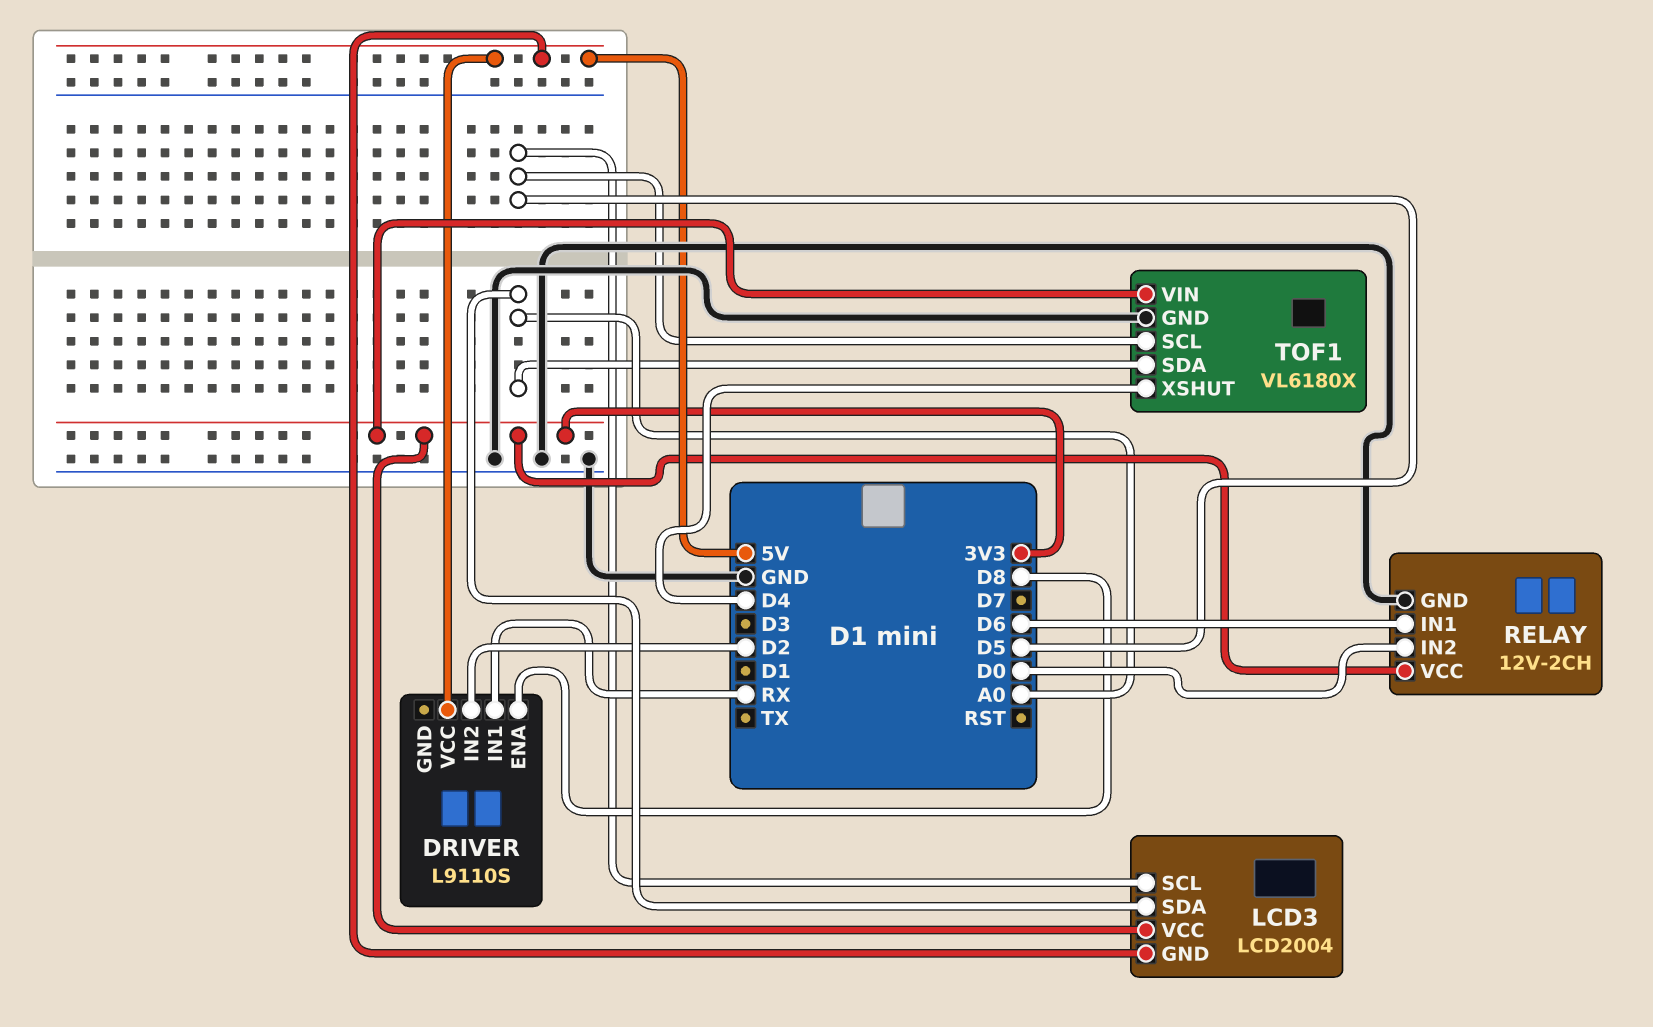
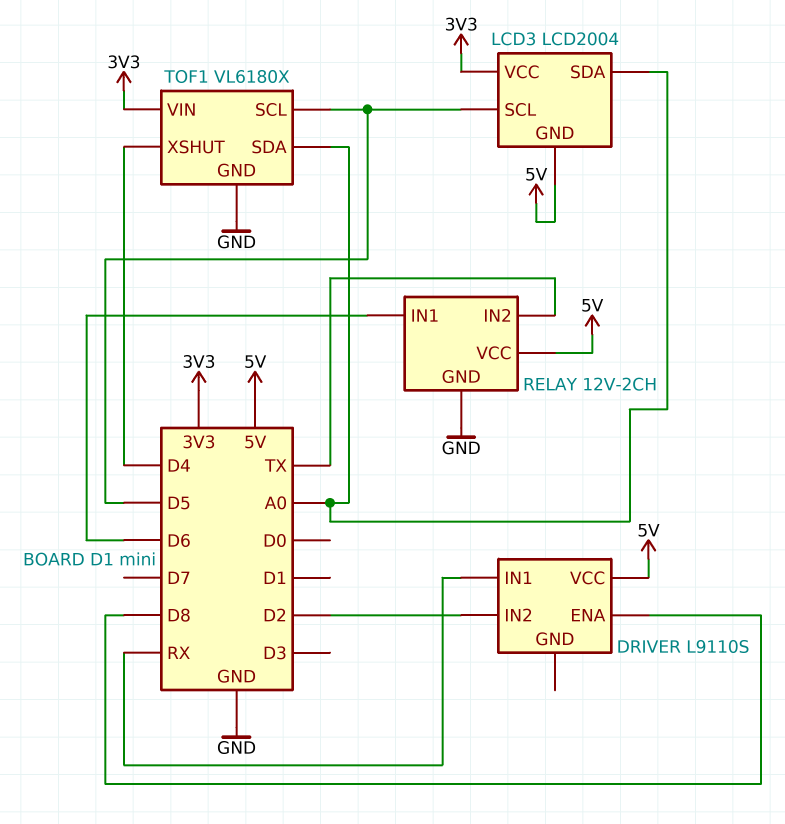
RELAY pin IN2: D0 -> TX
RELAY pin VCC: 3V3 -> 5V

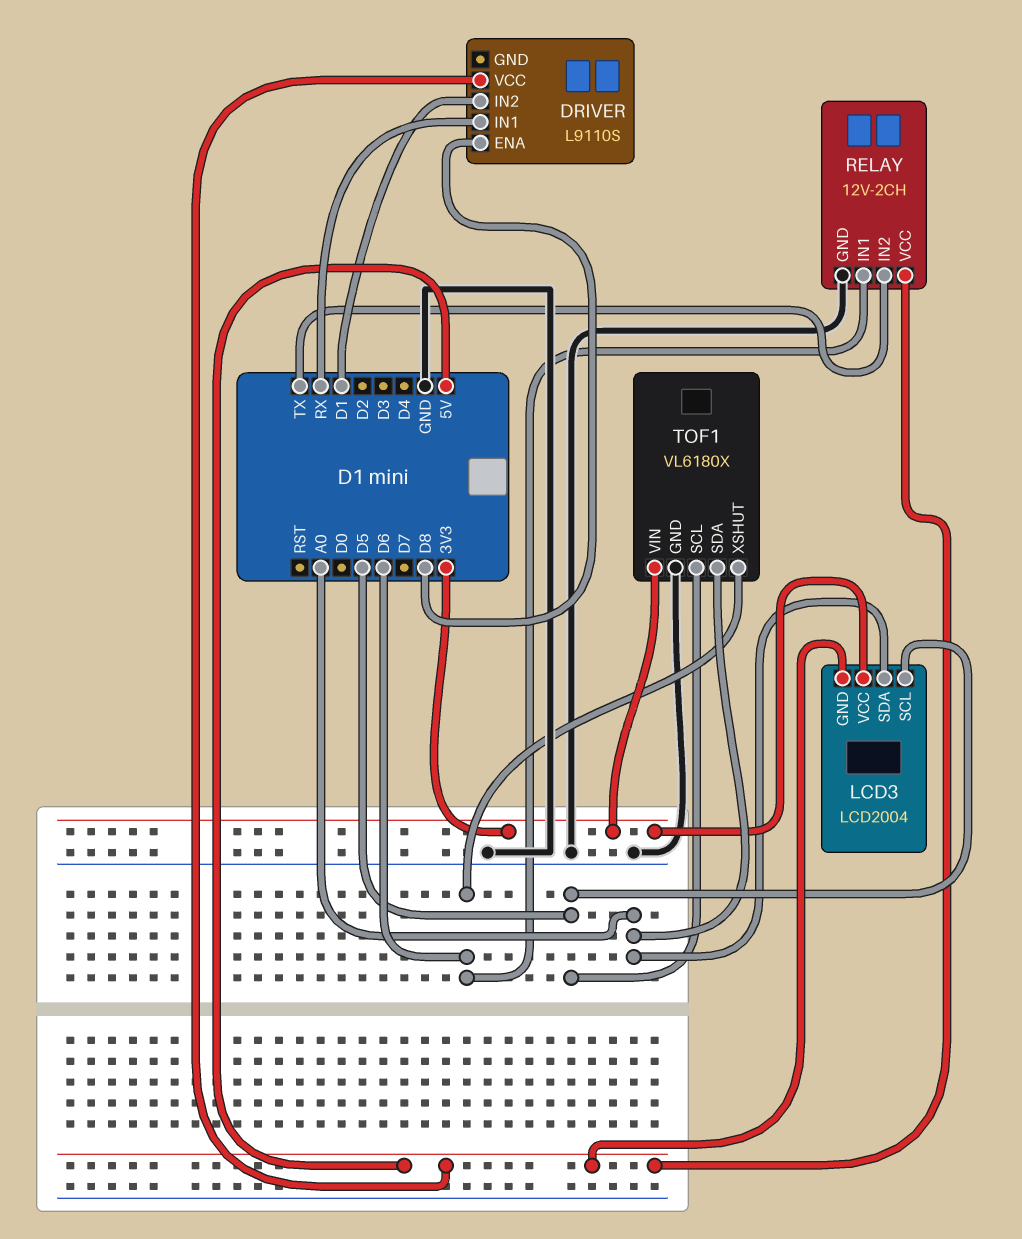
DRIVER pin IN2: D2 -> D1
TOF1 pin XSHUT: D4 -> D6

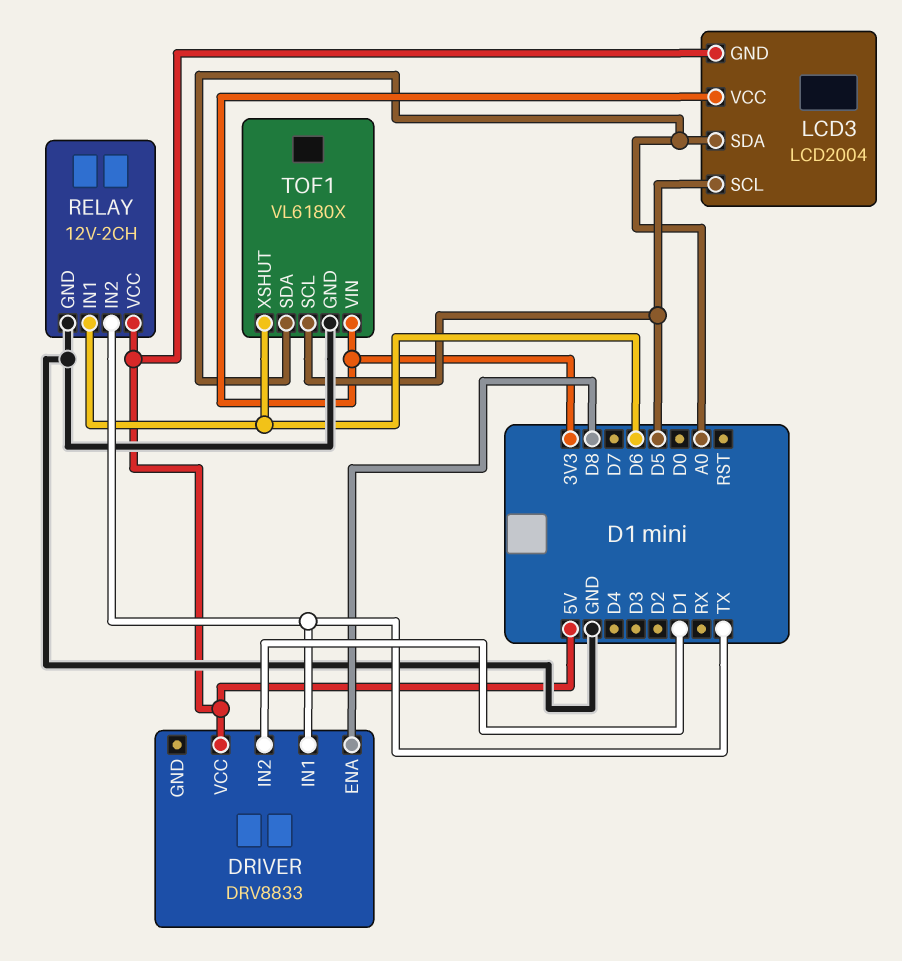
DRIVER: L9110S -> DRV8833
DRIVER pin IN1: RX -> TX

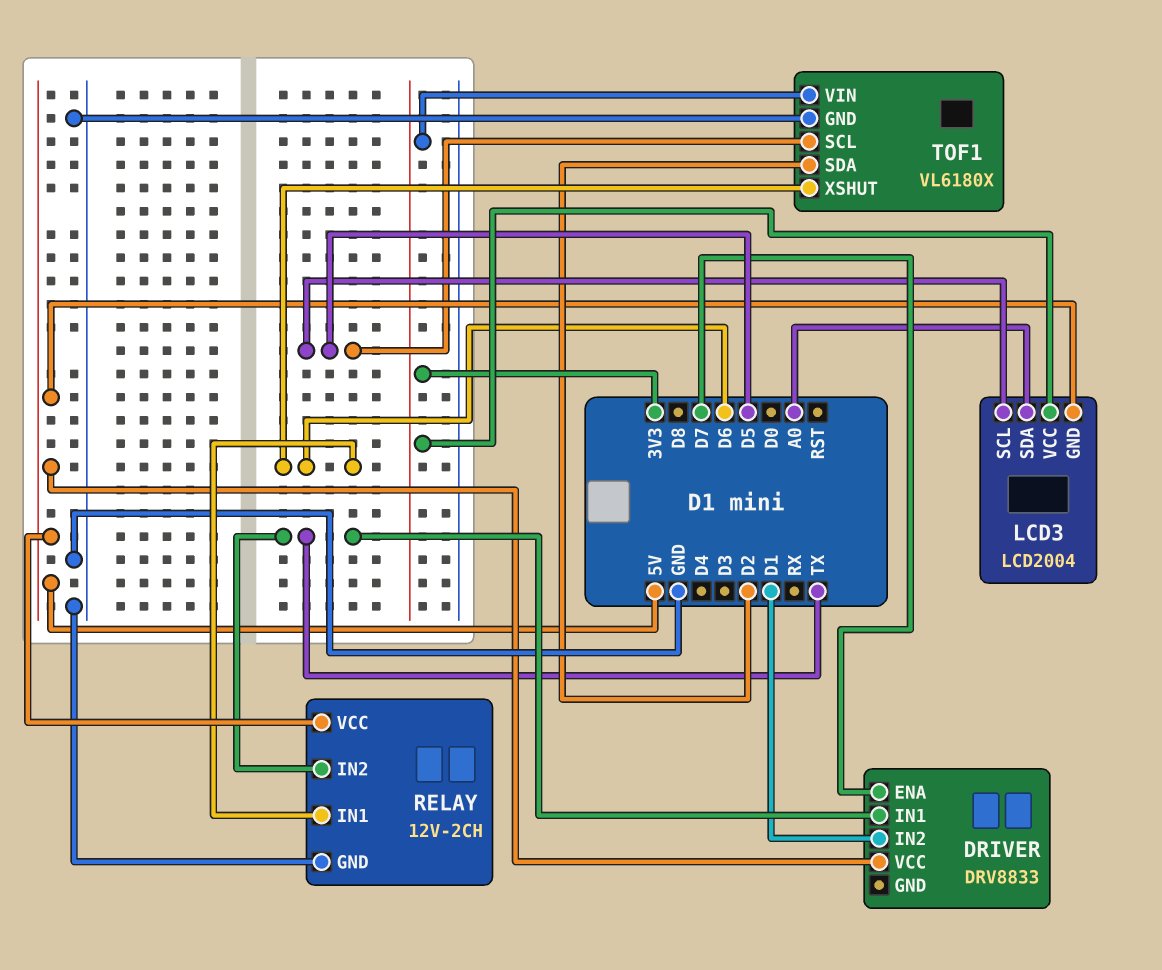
DRIVER pin ENA: D8 -> D7
TOF1 pin SDA: A0 -> D2

